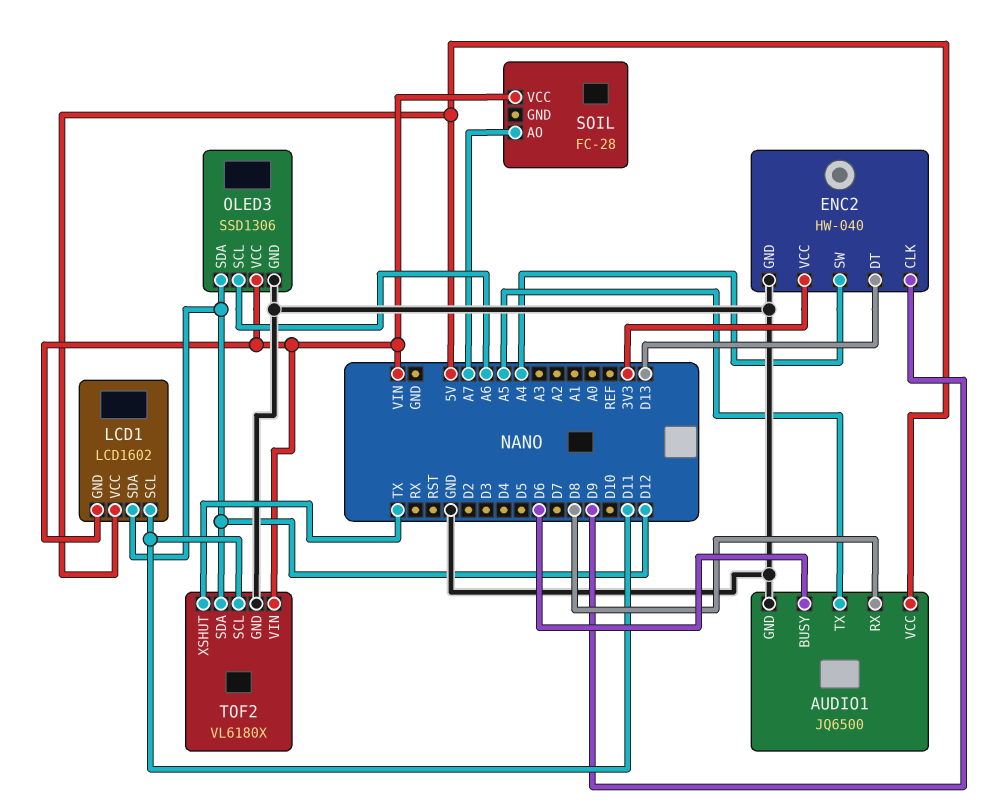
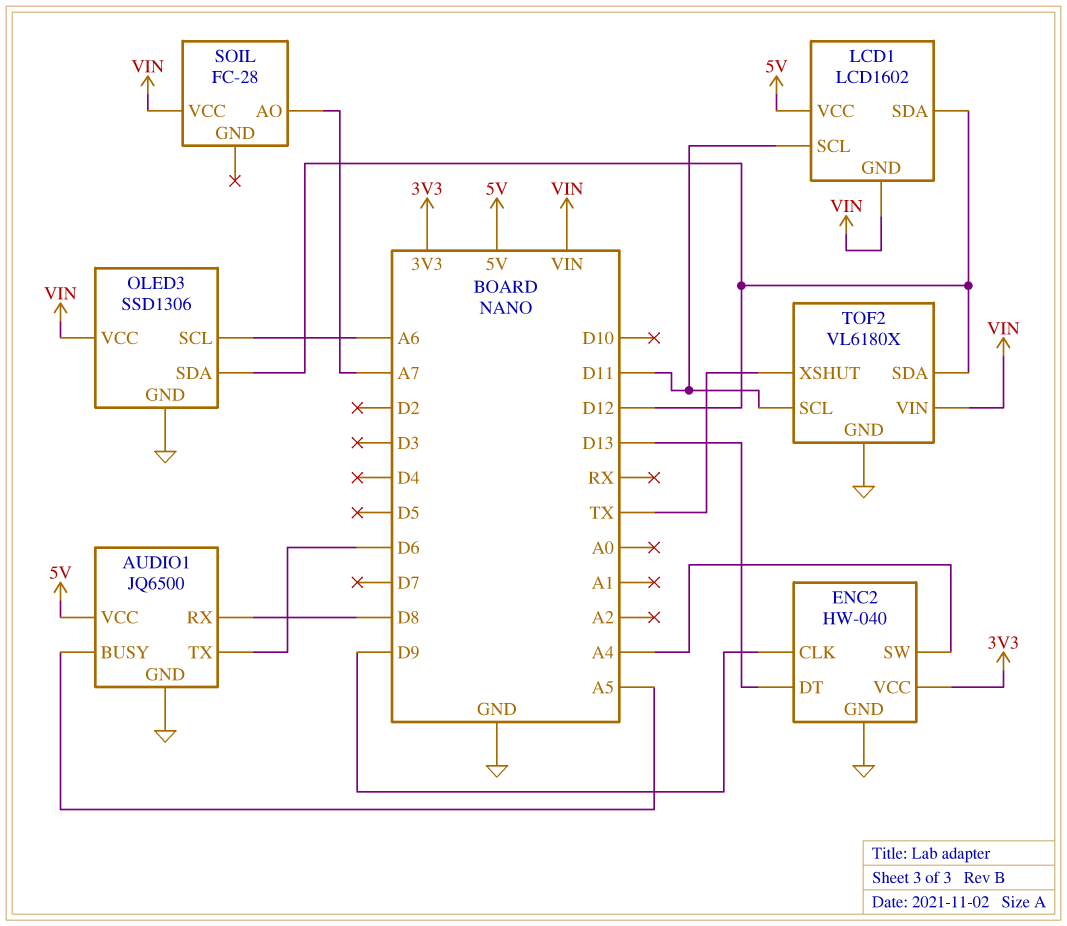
AUDIO1 pin BUSY: D6 -> A5
AUDIO1 pin TX: A5 -> D6

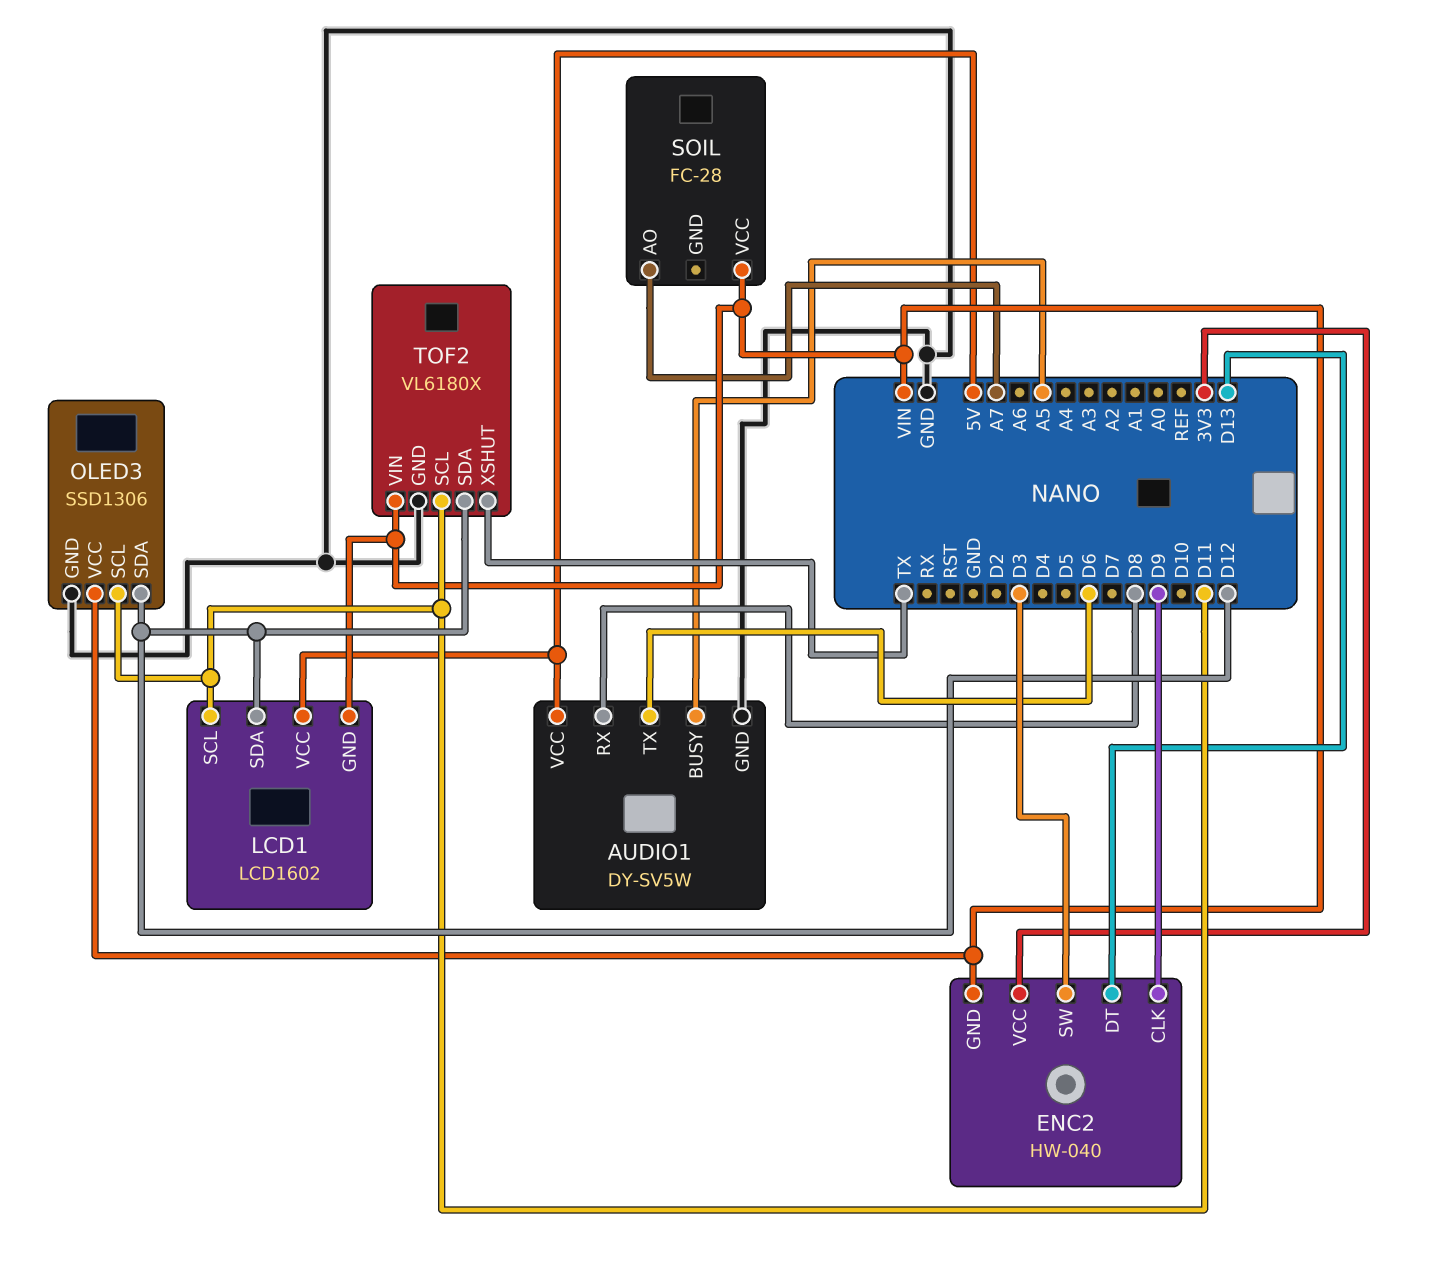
AUDIO1: JQ6500 -> DY-SV5W
ENC2 pin GND: GND -> VIN
ENC2 pin SW: A4 -> D3
OLED3 pin SCL: A6 -> D11

